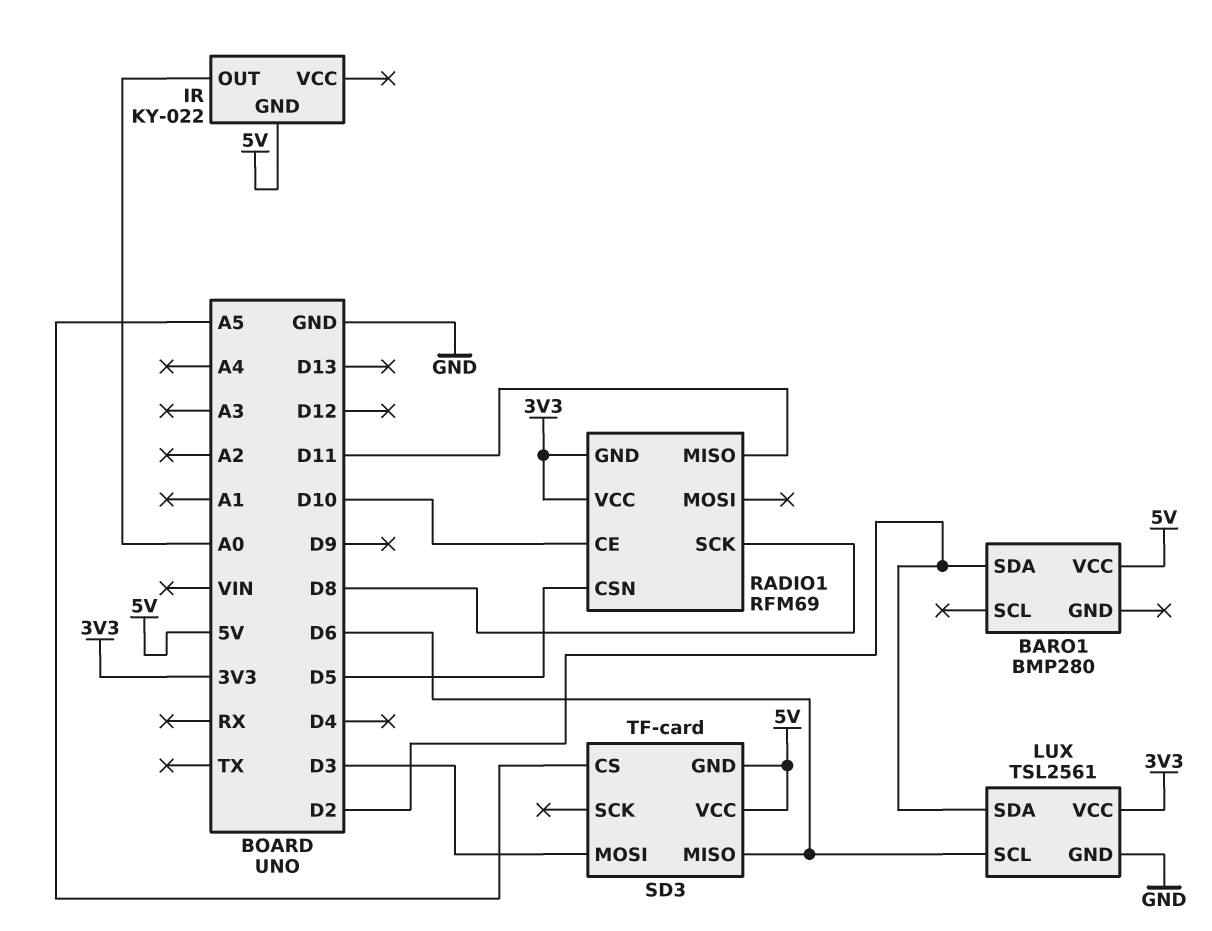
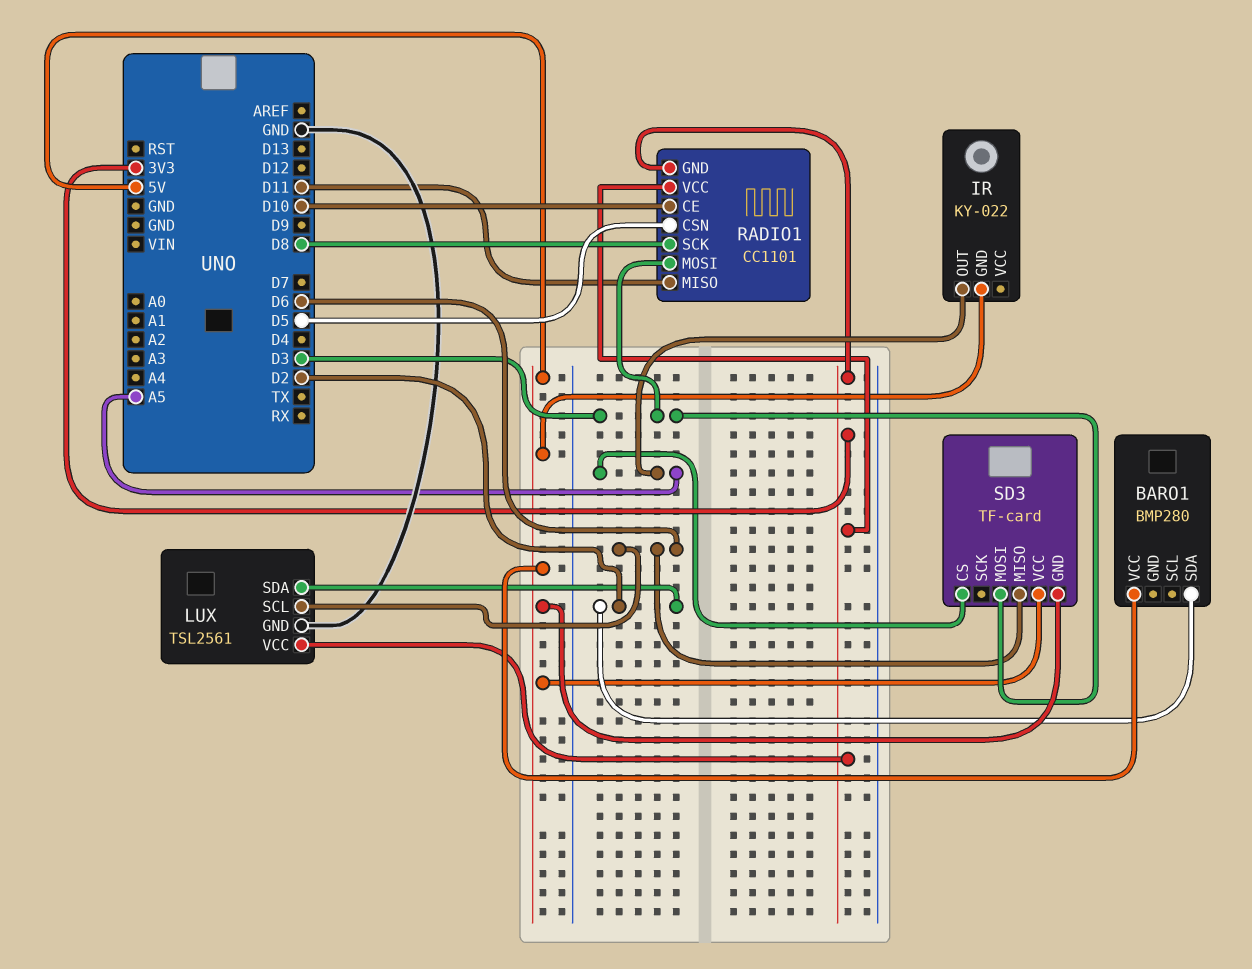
IR pin OUT: A0 -> A5
RADIO1: RFM69 -> CC1101
RADIO1 pin MOSI: none -> D3

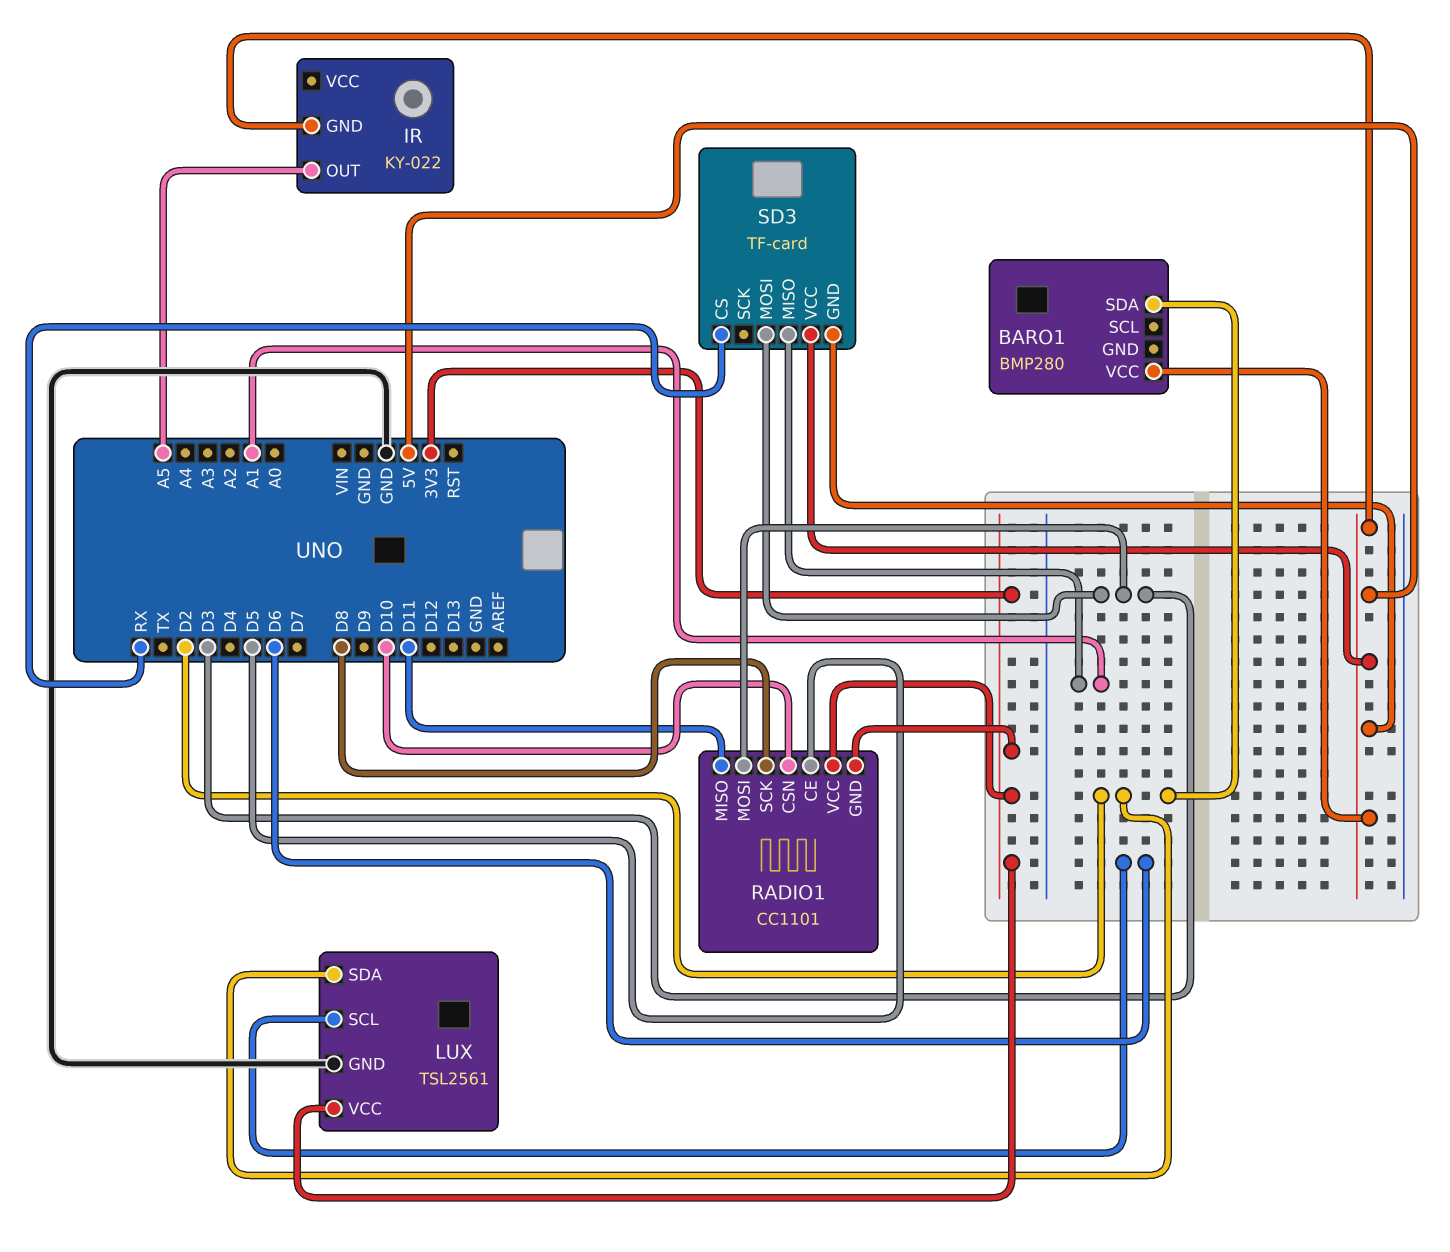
RADIO1 pin CE: D10 -> D5
RADIO1 pin CSN: D5 -> D10
SD3 pin CS: A5 -> RX
SD3 pin MISO: D6 -> A1

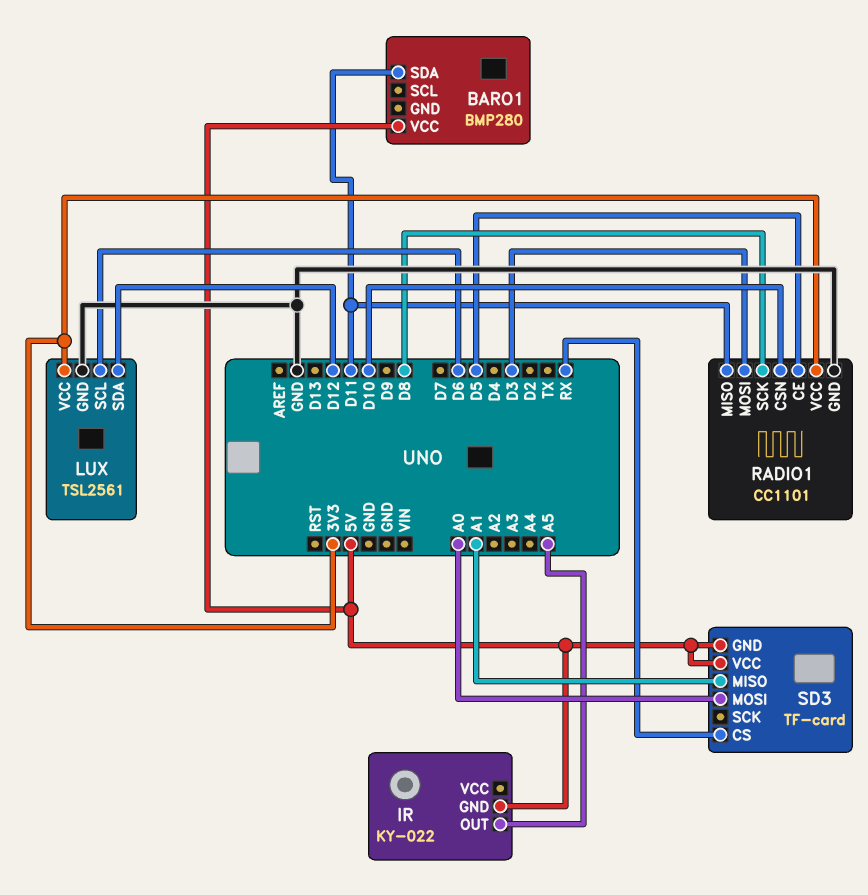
BARO1 pin SDA: D2 -> D11
LUX pin SDA: D2 -> D12
RADIO1 pin GND: 3V3 -> GND
SD3 pin MOSI: D3 -> A0

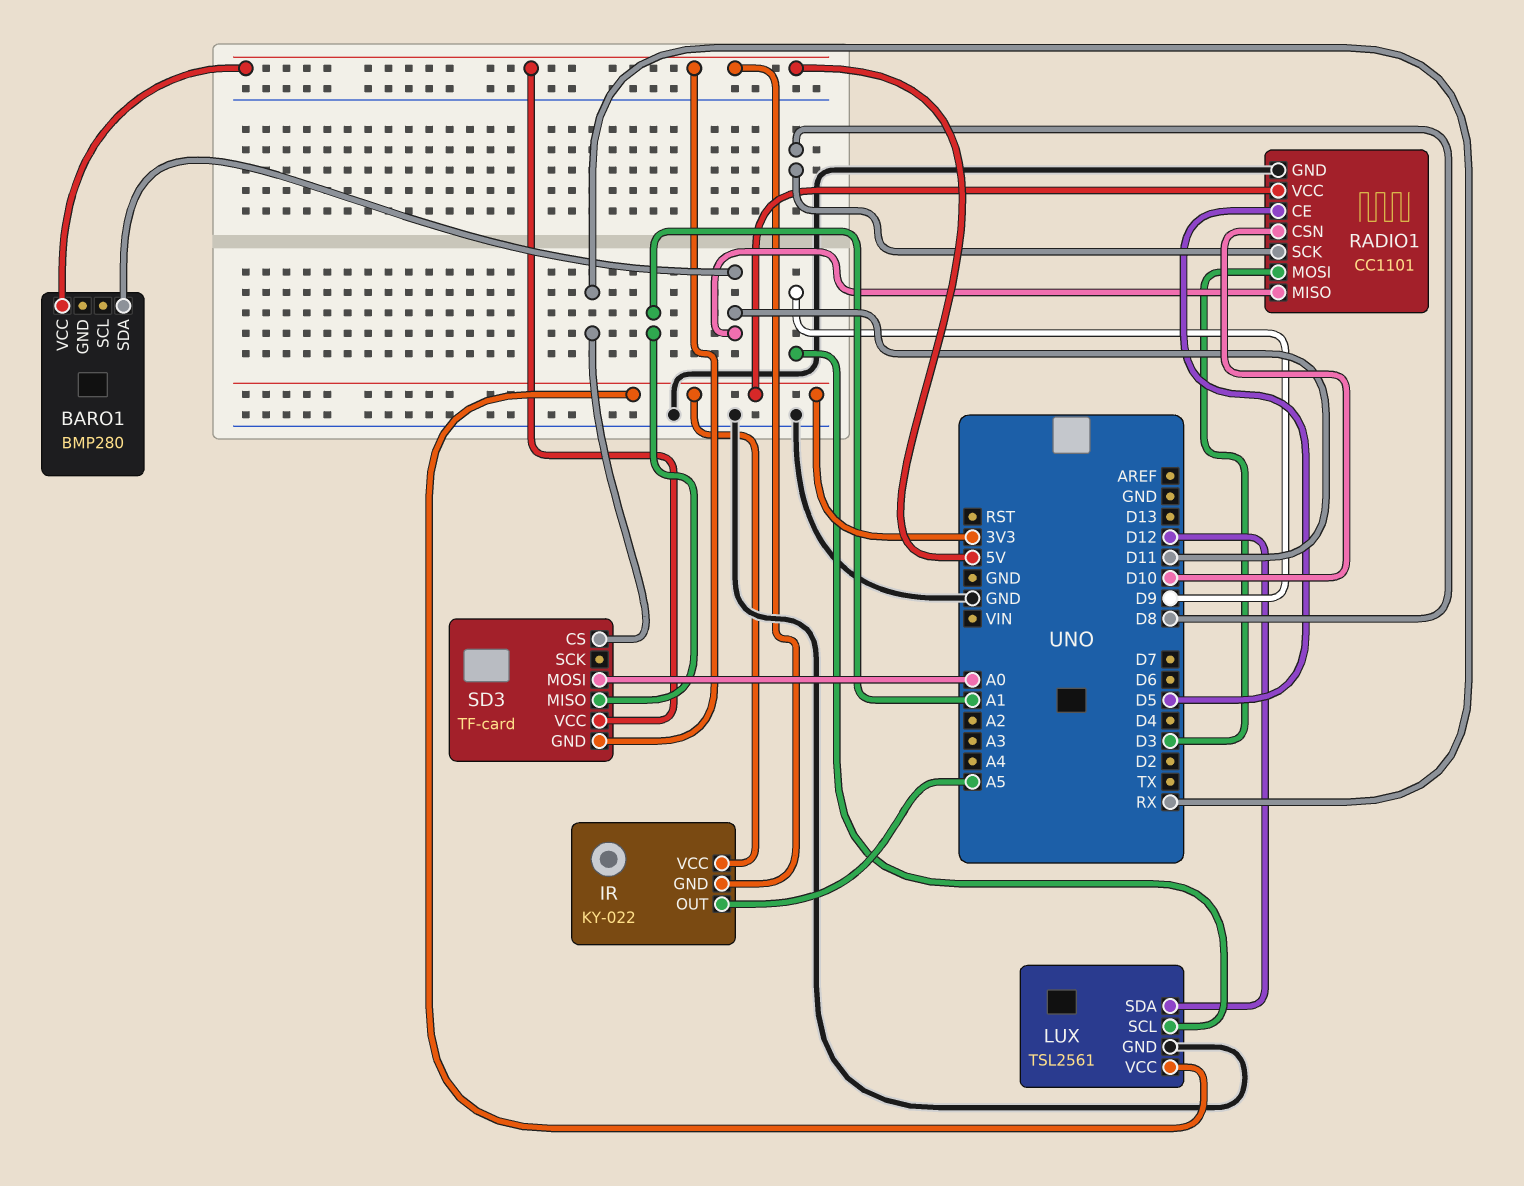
IR pin VCC: none -> 3V3
LUX pin SCL: D6 -> D9

